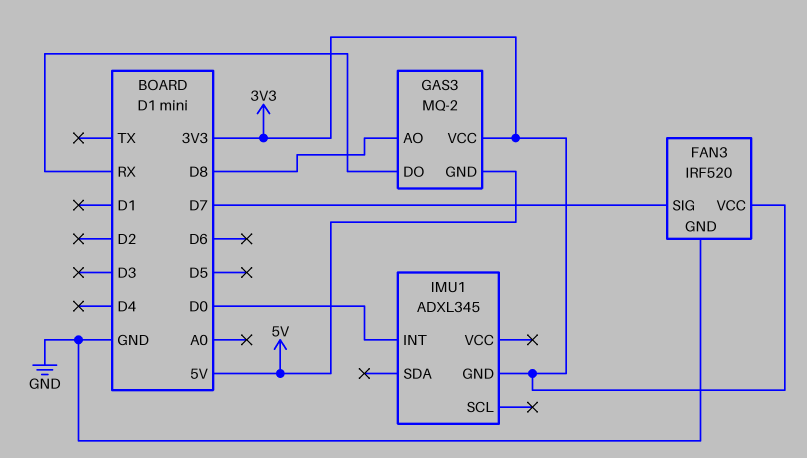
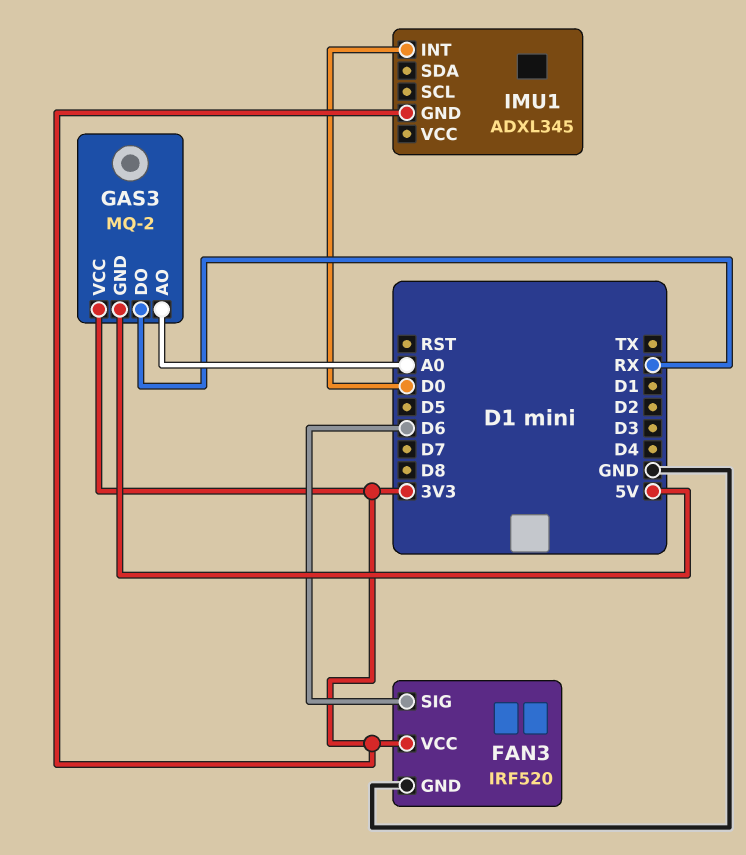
FAN3 pin SIG: D7 -> D6
GAS3 pin AO: D8 -> A0

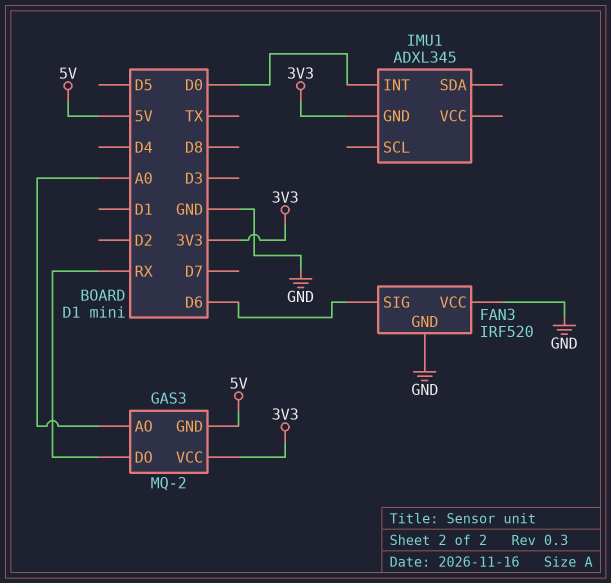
FAN3 pin VCC: 3V3 -> GND

